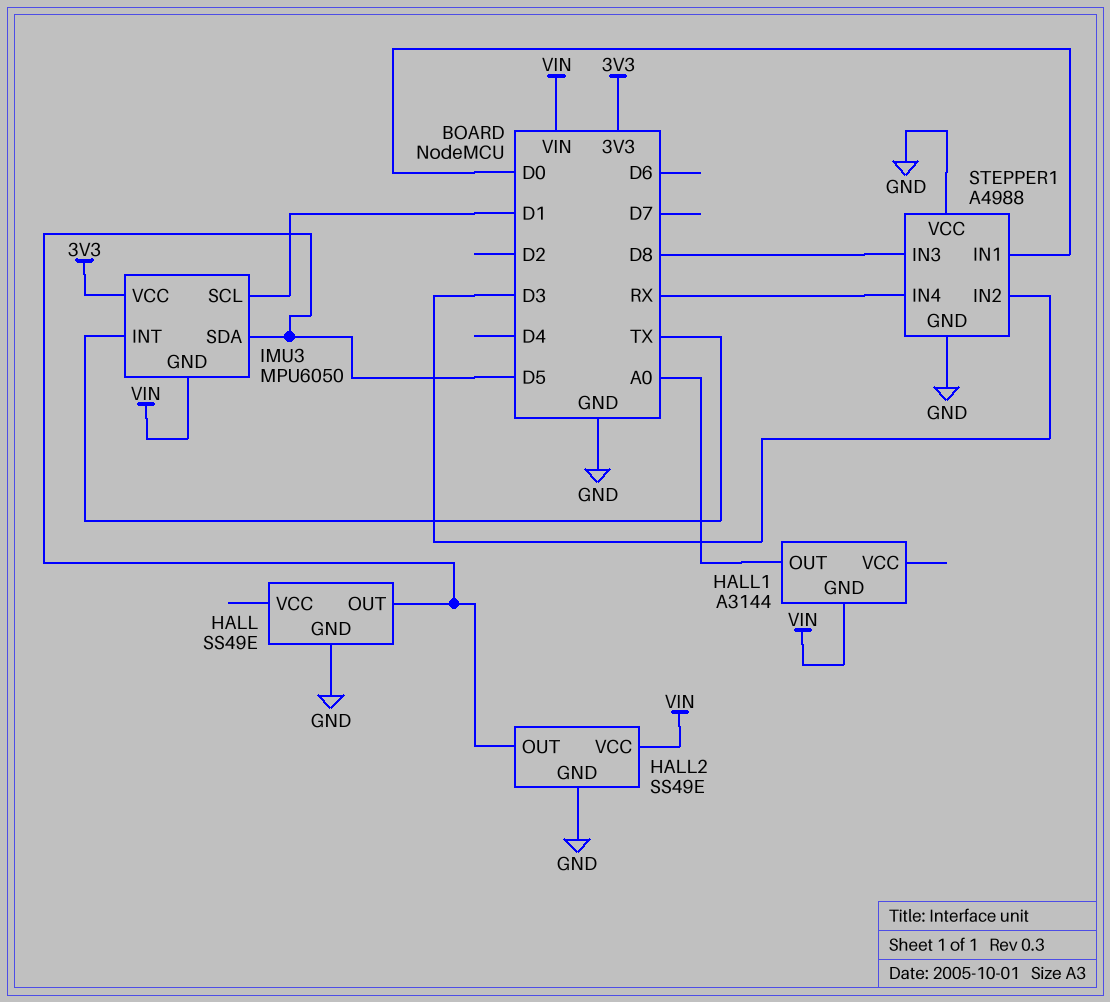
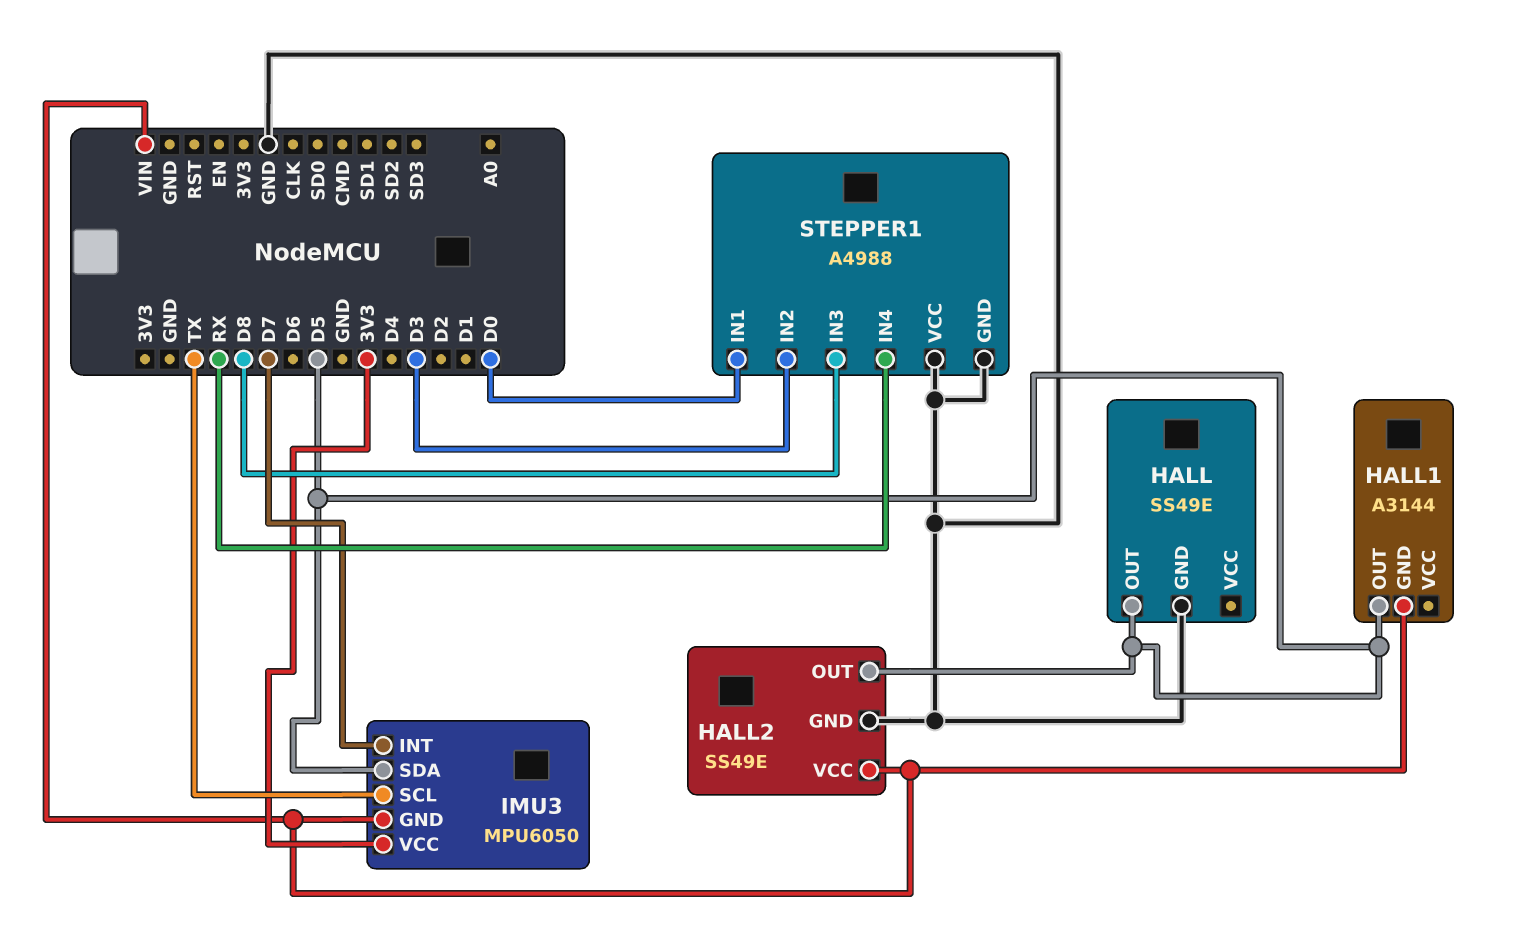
HALL1 pin OUT: A0 -> D5
IMU3 pin INT: TX -> D7
IMU3 pin SCL: D1 -> TX

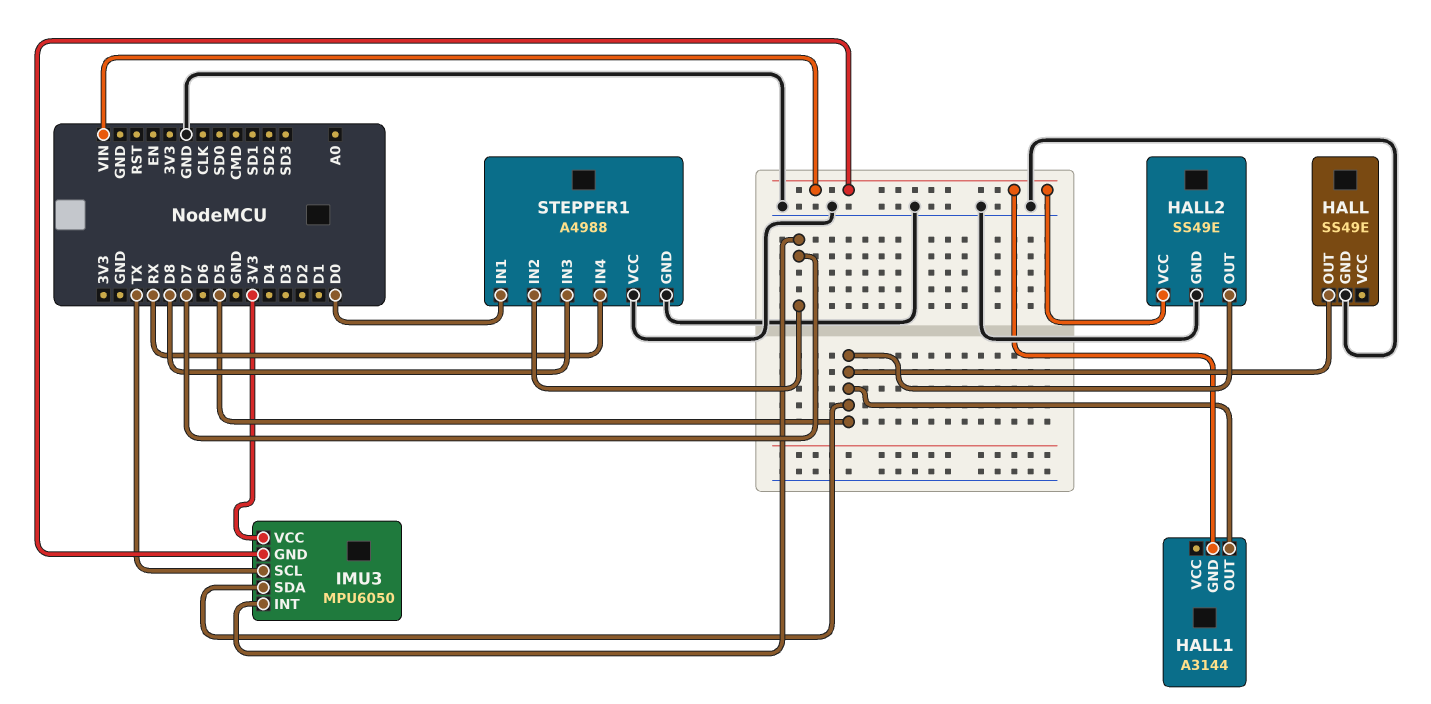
STEPPER1 pin IN2: D3 -> D7

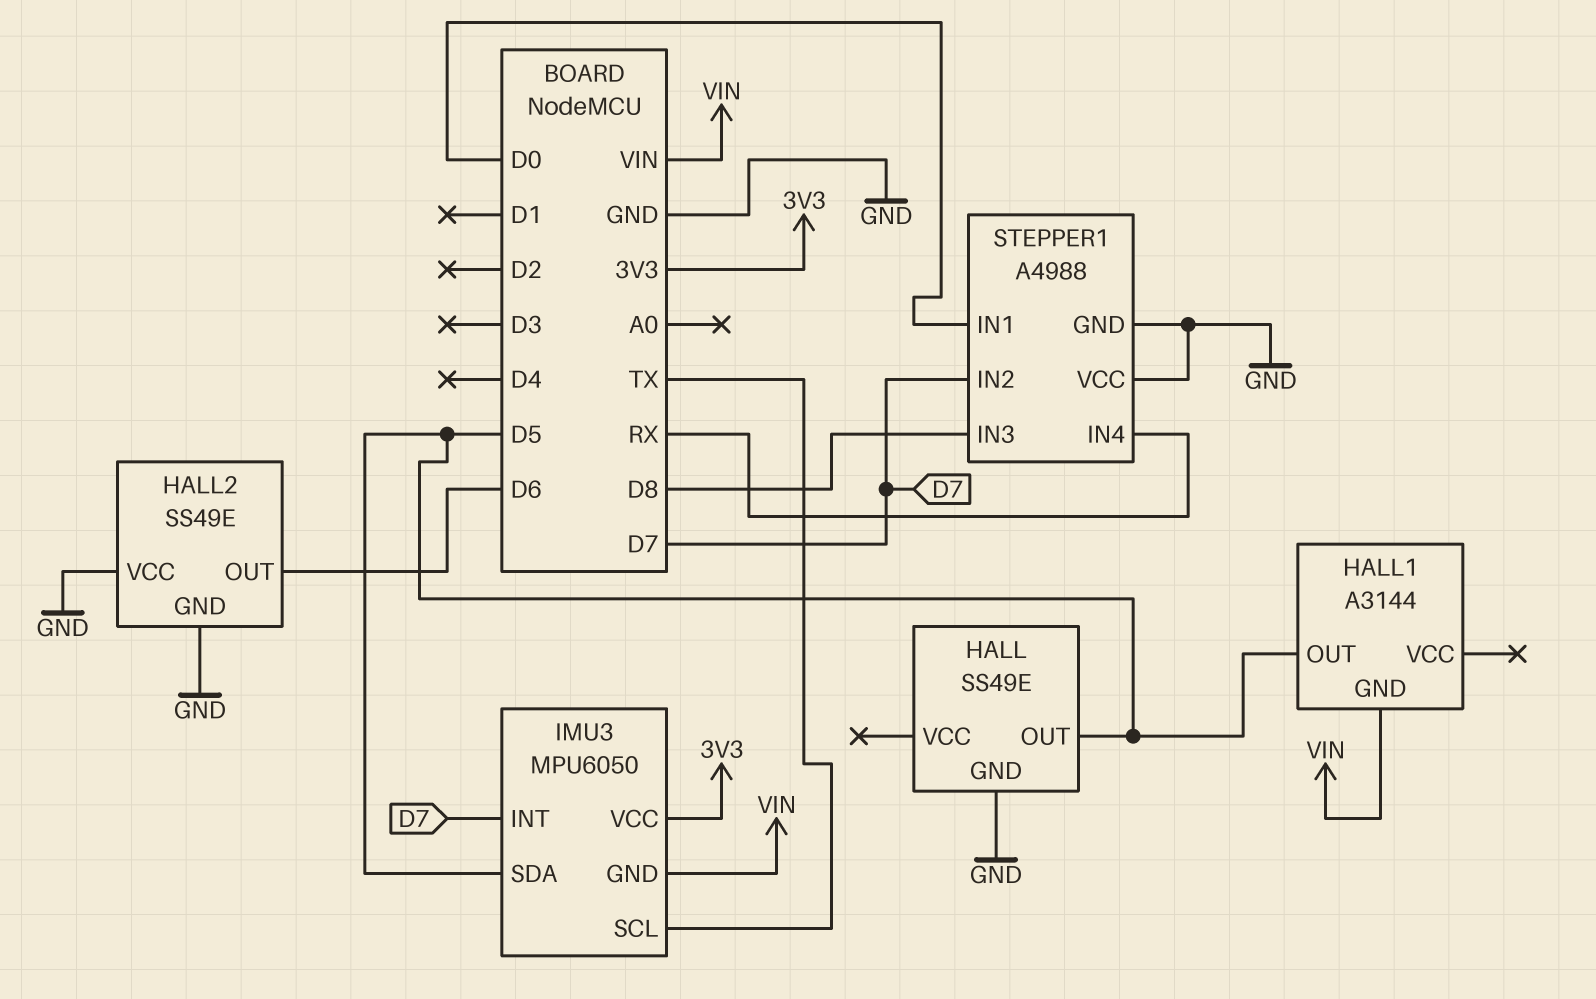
HALL2 pin OUT: D5 -> D6
HALL2 pin VCC: VIN -> GND

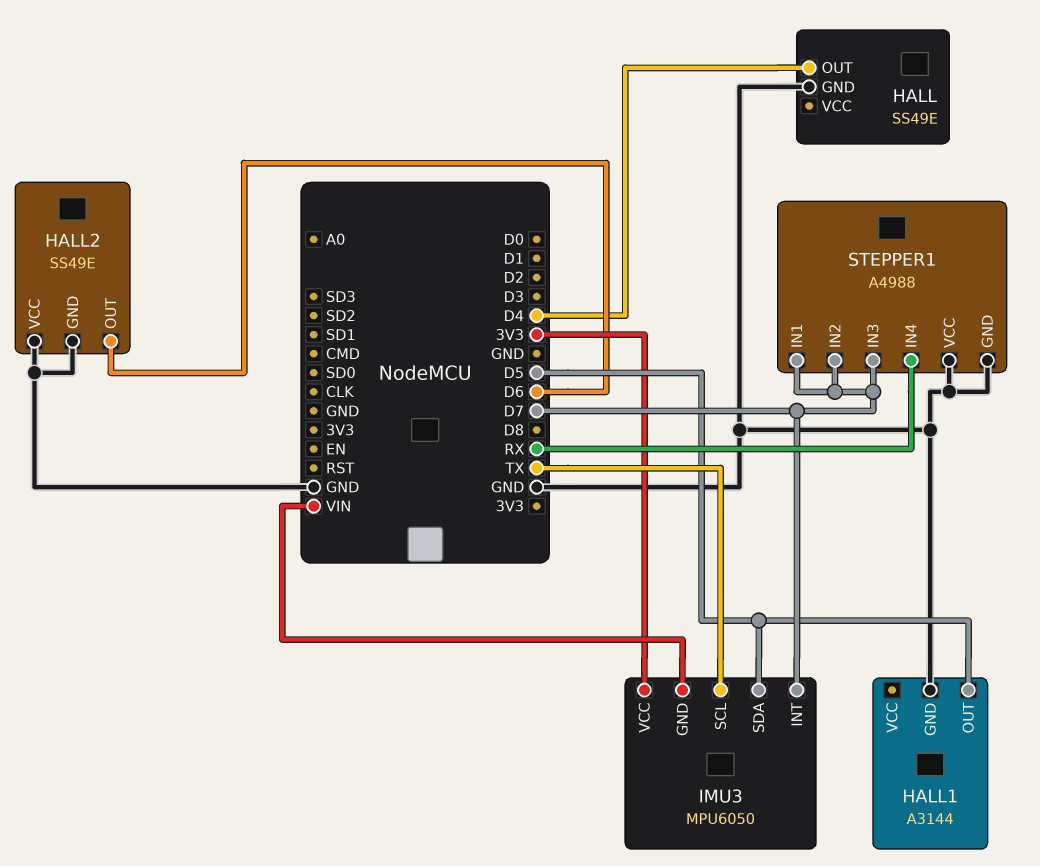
HALL pin OUT: D5 -> D4
HALL1 pin GND: VIN -> GND
STEPPER1 pin IN1: D0 -> D7
STEPPER1 pin IN3: D8 -> D7

